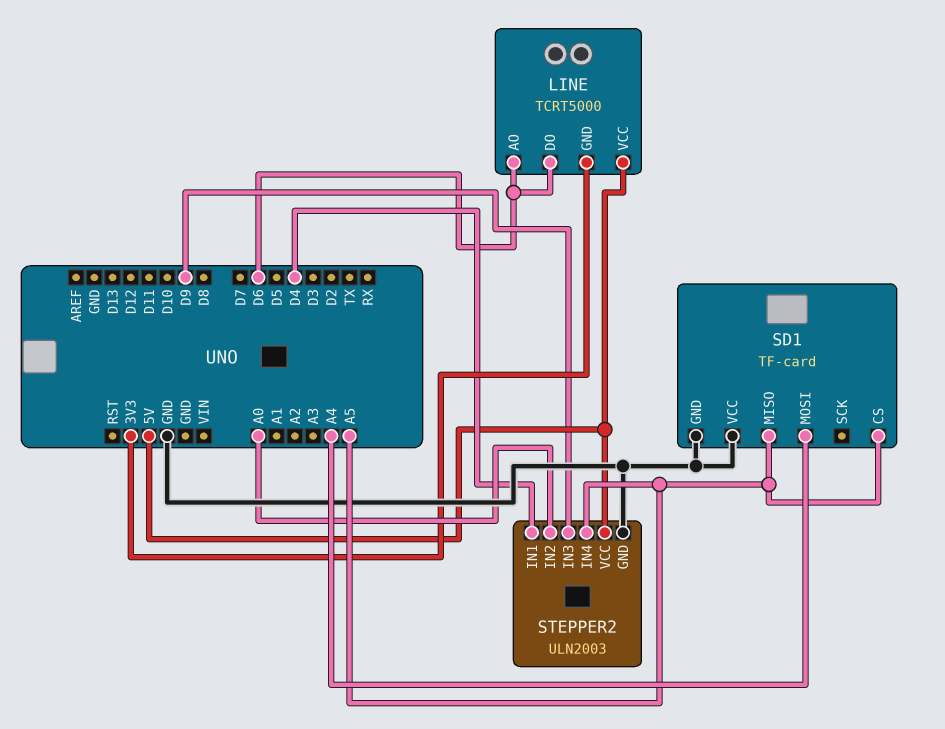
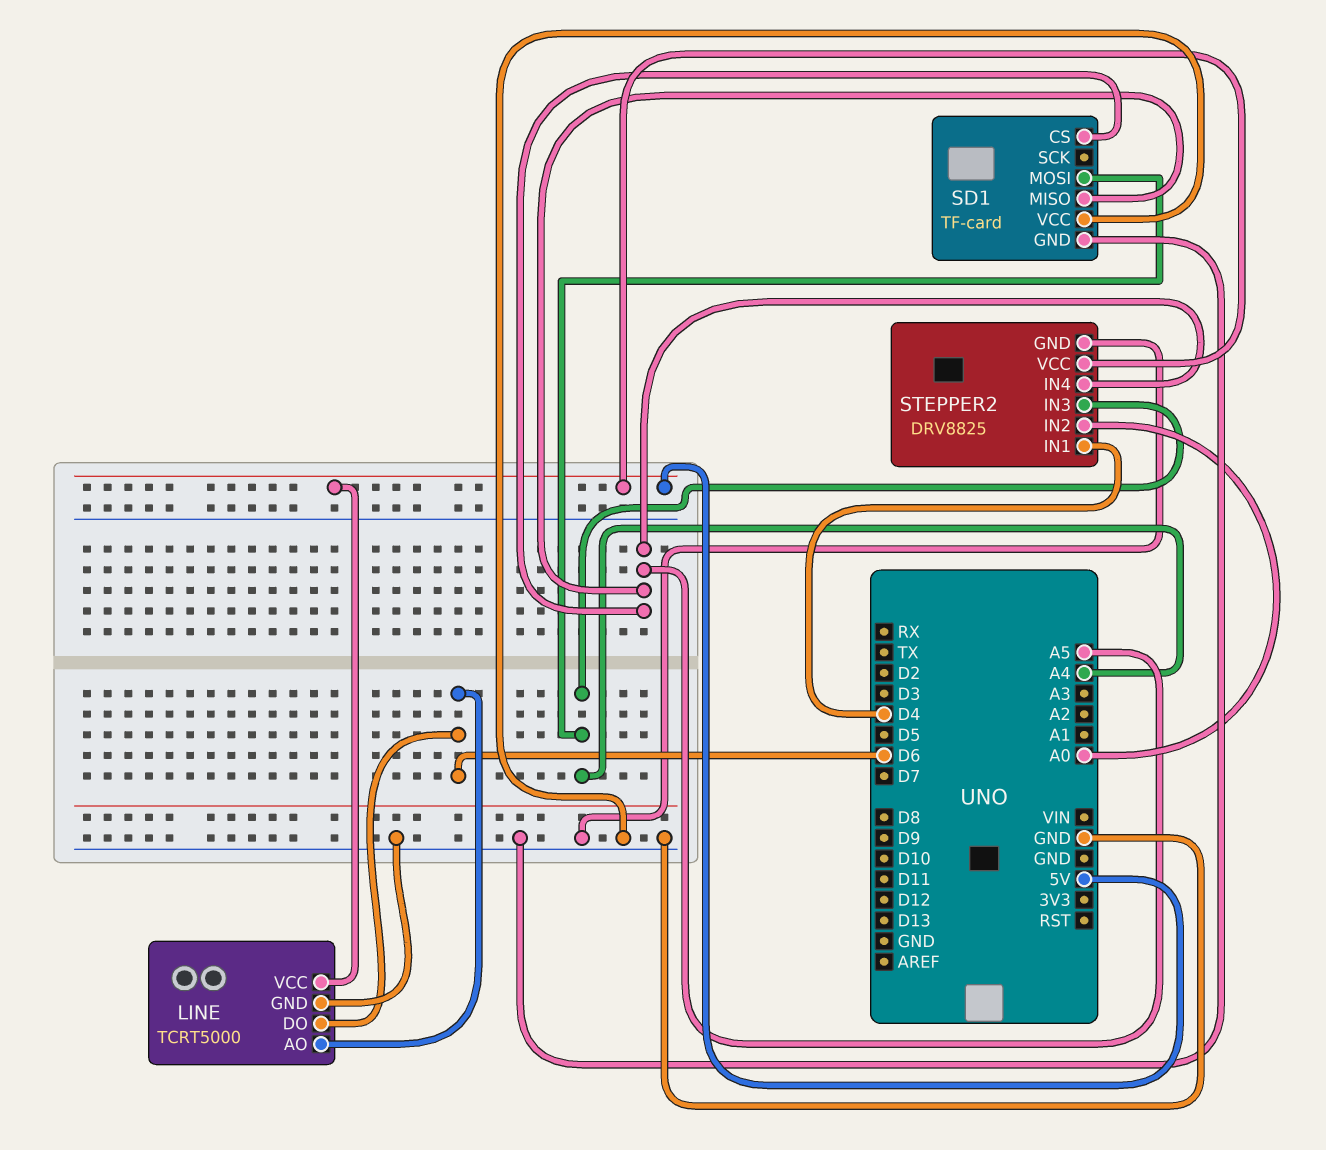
LINE pin GND: 3V3 -> GND
STEPPER2: ULN2003 -> DRV8825
STEPPER2 pin IN3: D9 -> A4

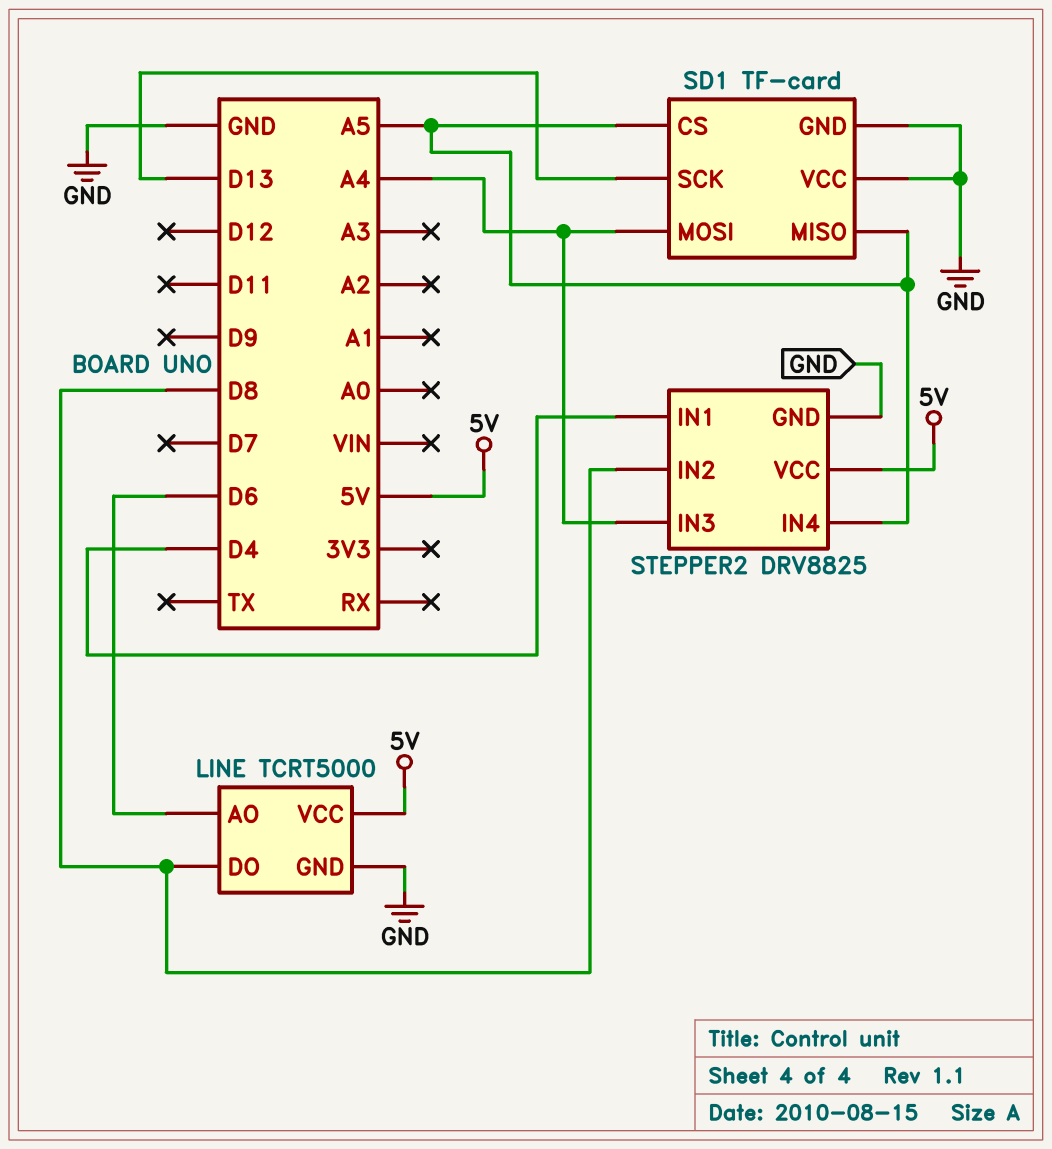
LINE pin DO: D6 -> D8
SD1 pin SCK: none -> D13
STEPPER2 pin IN2: A0 -> D8

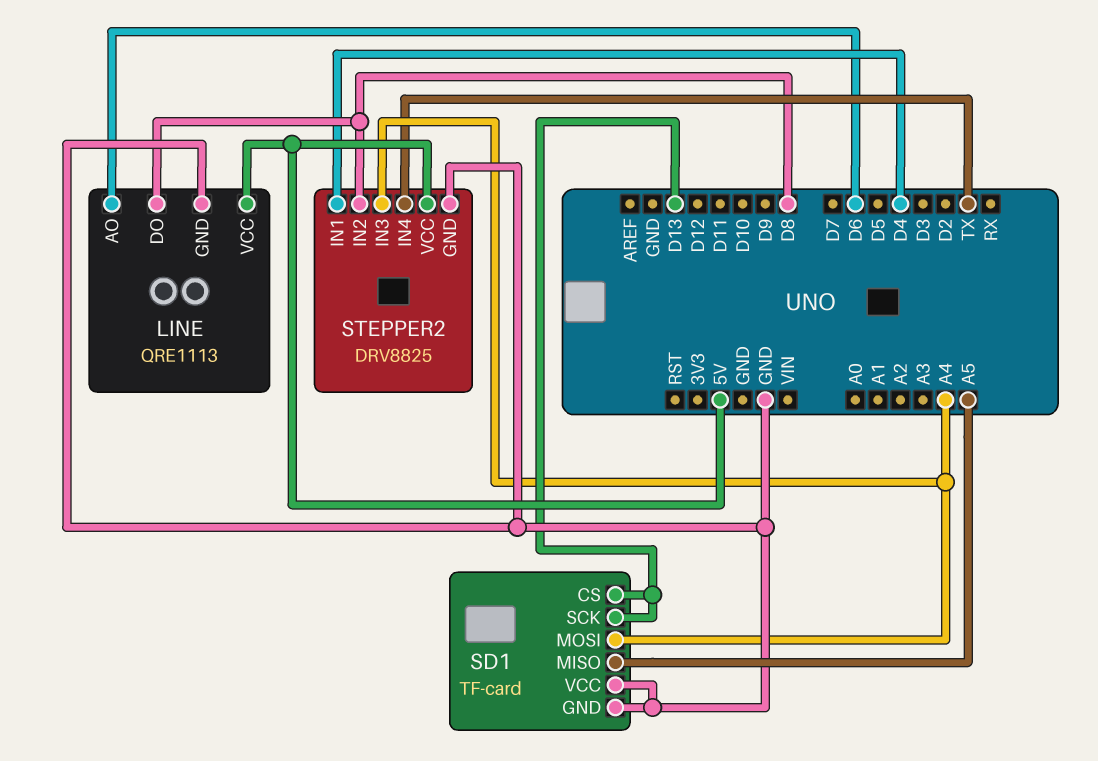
LINE: TCRT5000 -> QRE1113
SD1 pin CS: A5 -> D13
STEPPER2 pin IN4: A5 -> TX

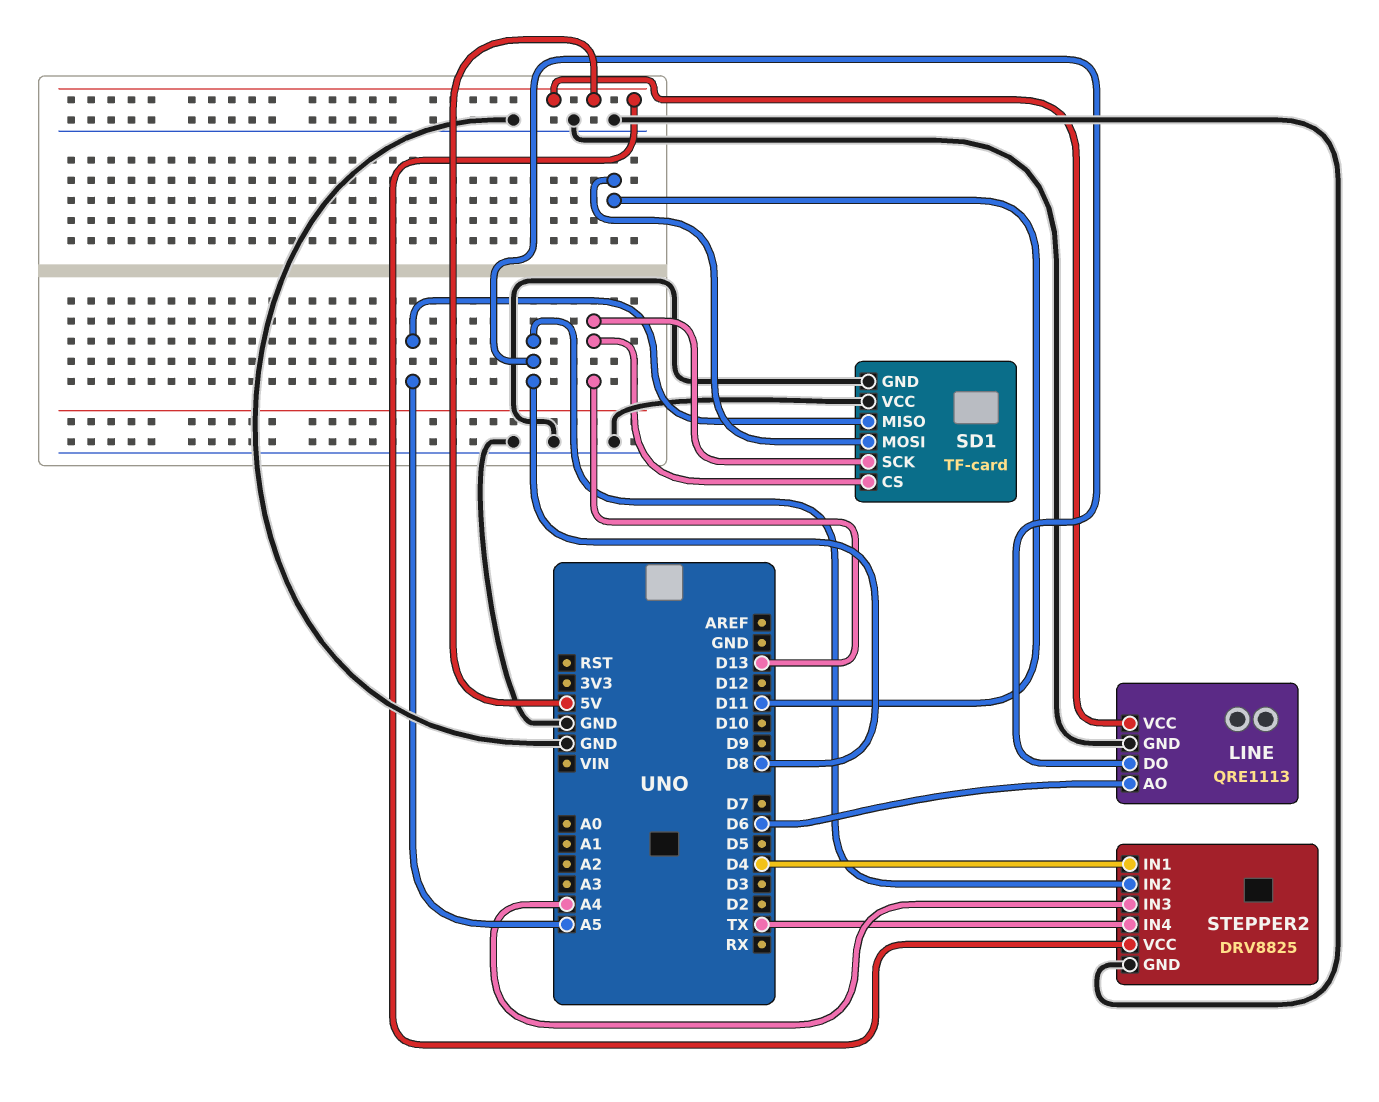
SD1 pin MOSI: A4 -> D11

